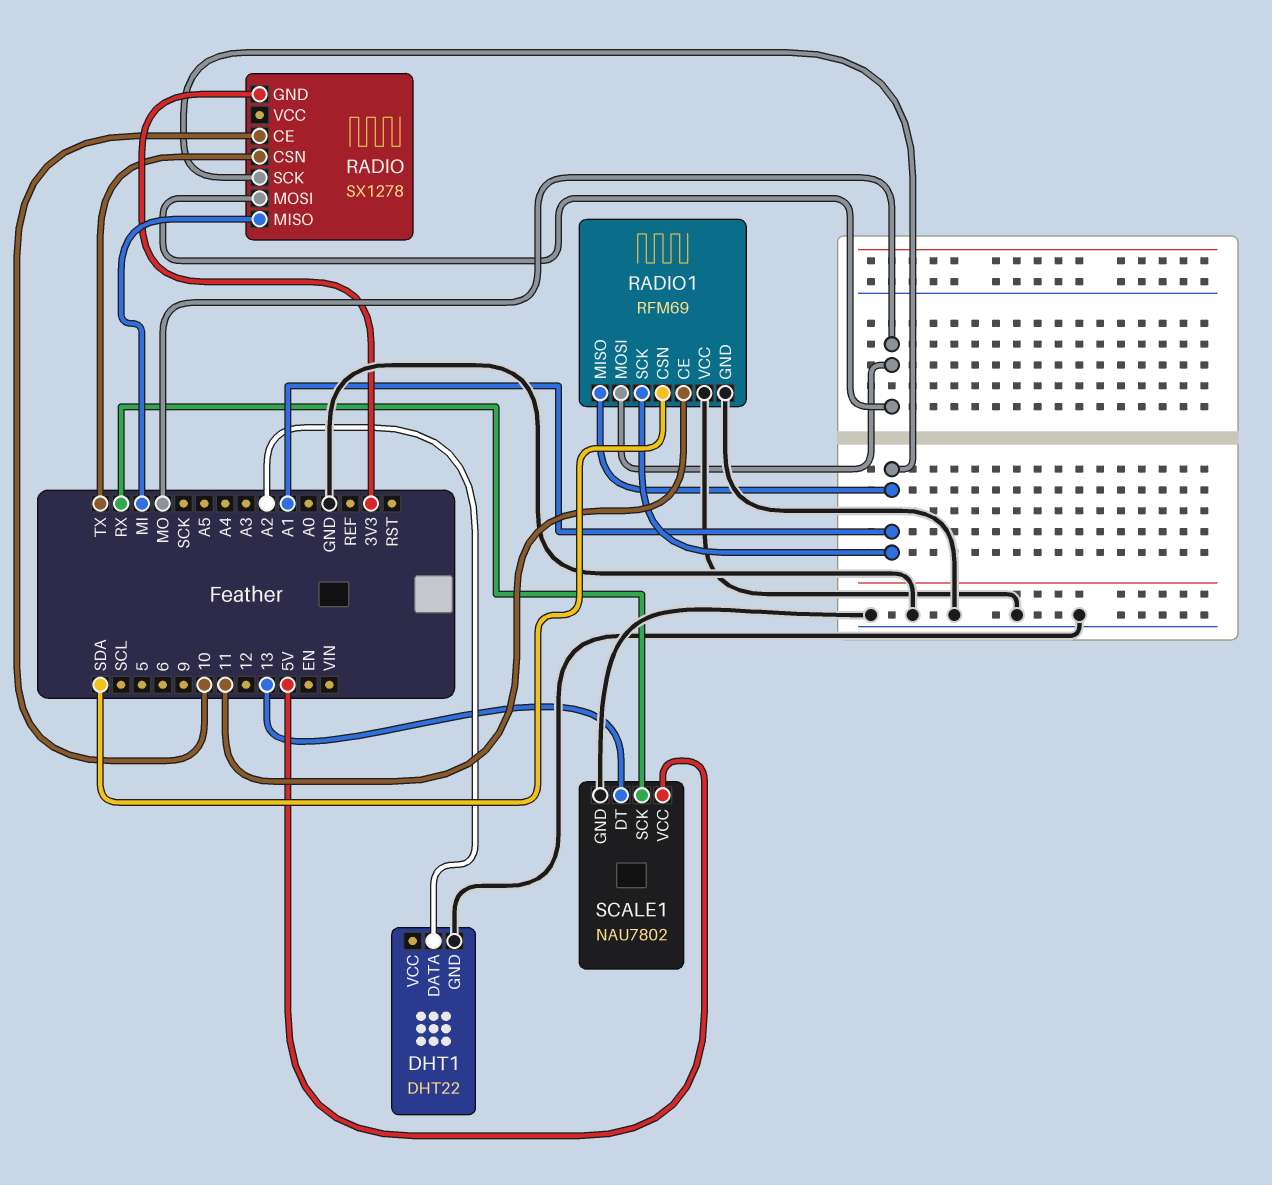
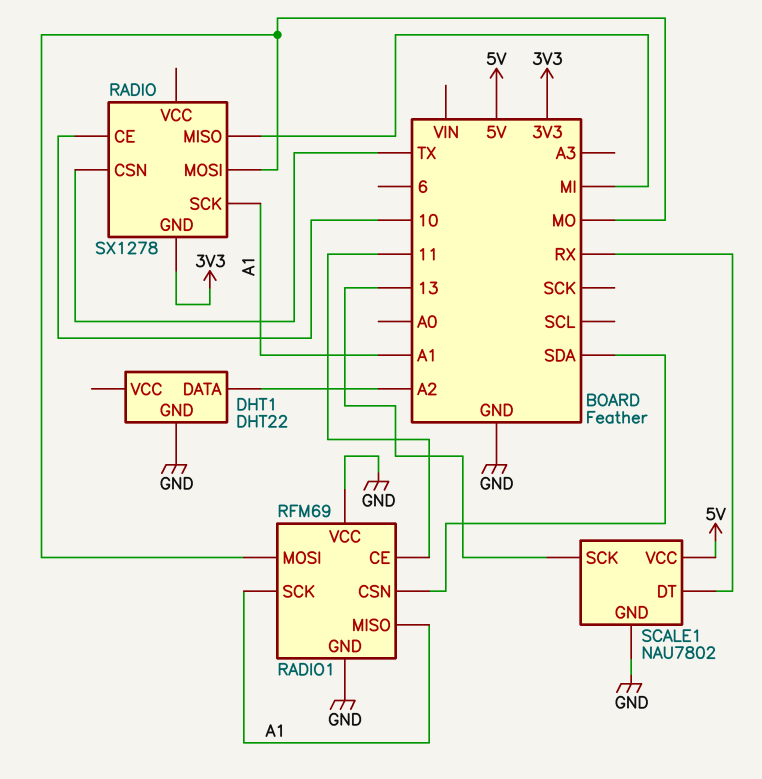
SCALE1 pin DT: 13 -> RX
SCALE1 pin SCK: RX -> 13

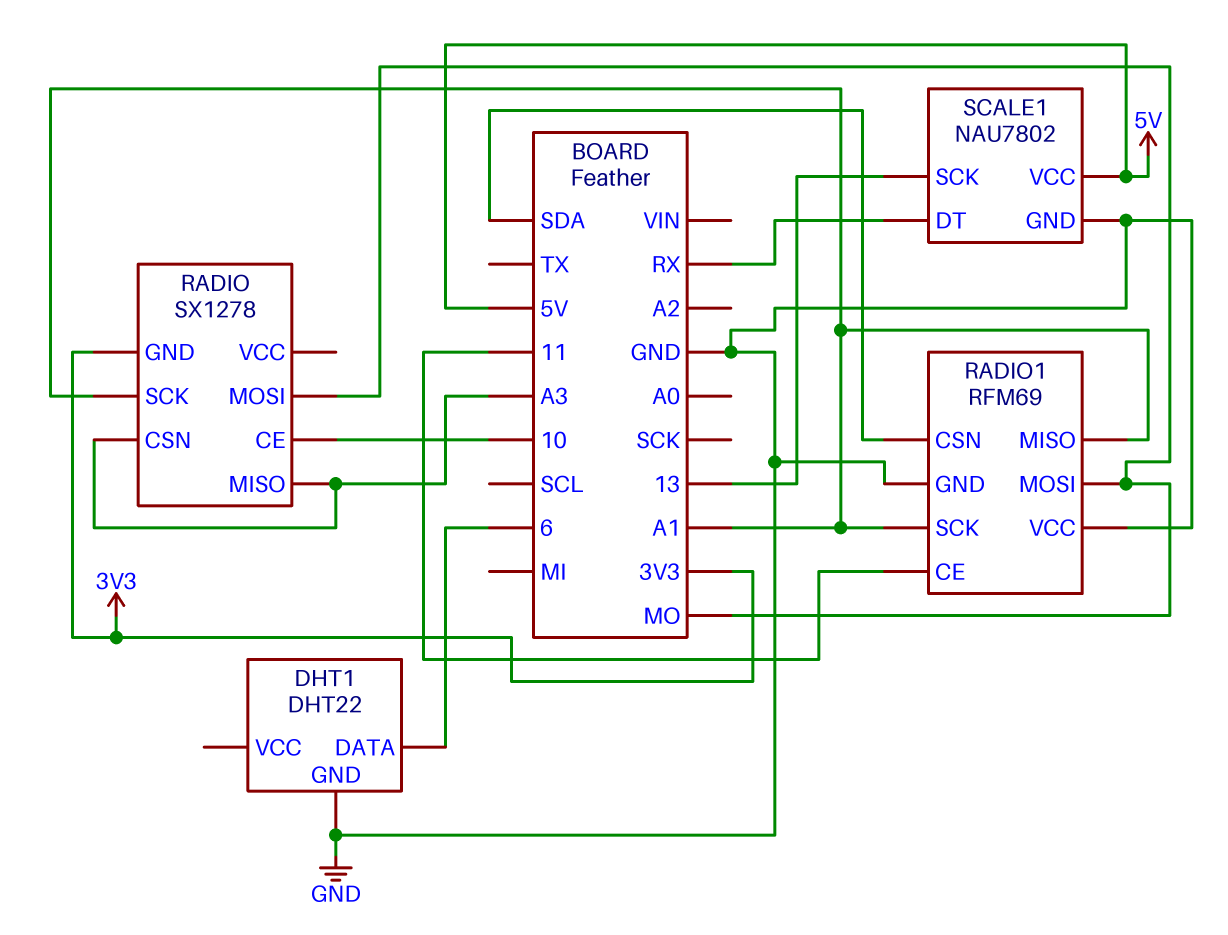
DHT1 pin DATA: A2 -> 6
RADIO pin CSN: TX -> A3
RADIO pin MISO: MI -> A3

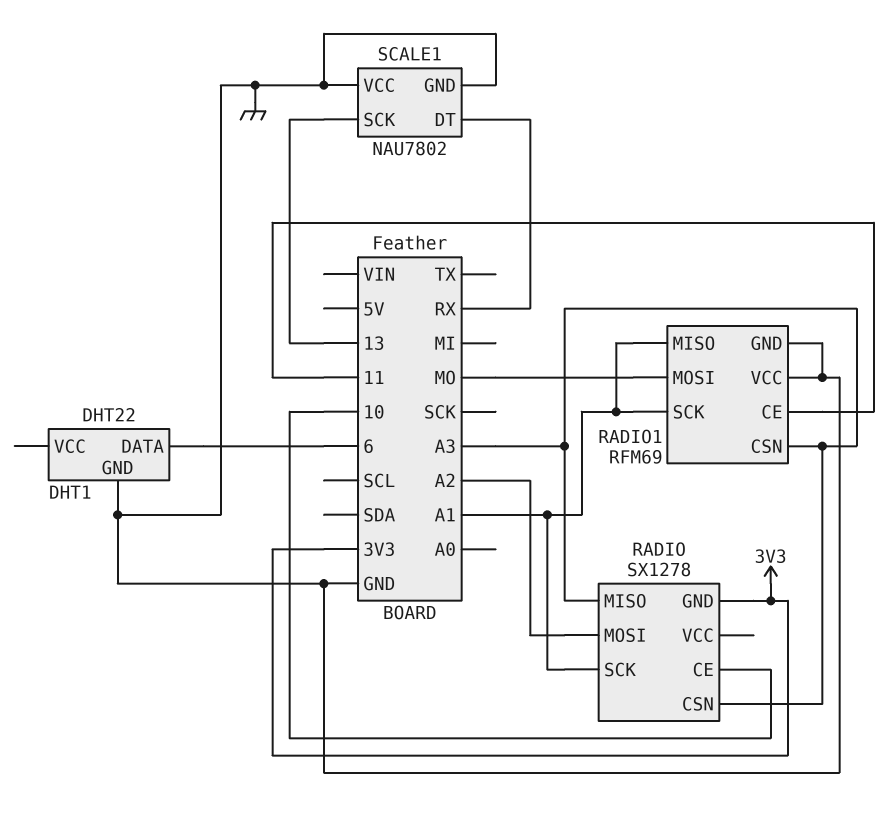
RADIO pin MOSI: MO -> A2
RADIO1 pin CSN: SDA -> A3
SCALE1 pin VCC: 5V -> GND

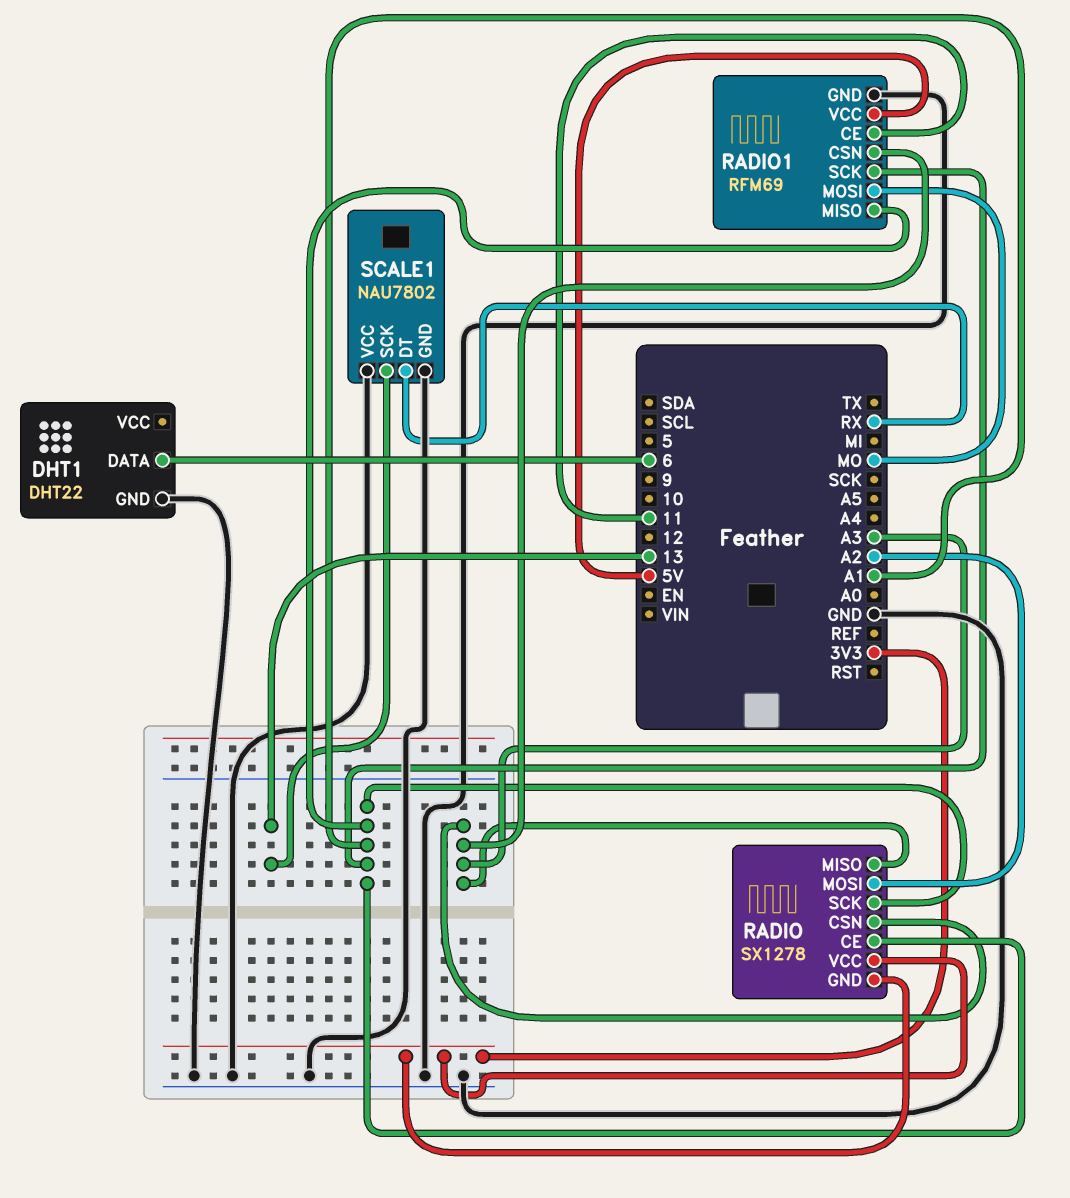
RADIO pin CE: 10 -> A1
RADIO pin VCC: none -> 3V3
RADIO1 pin VCC: GND -> 5V

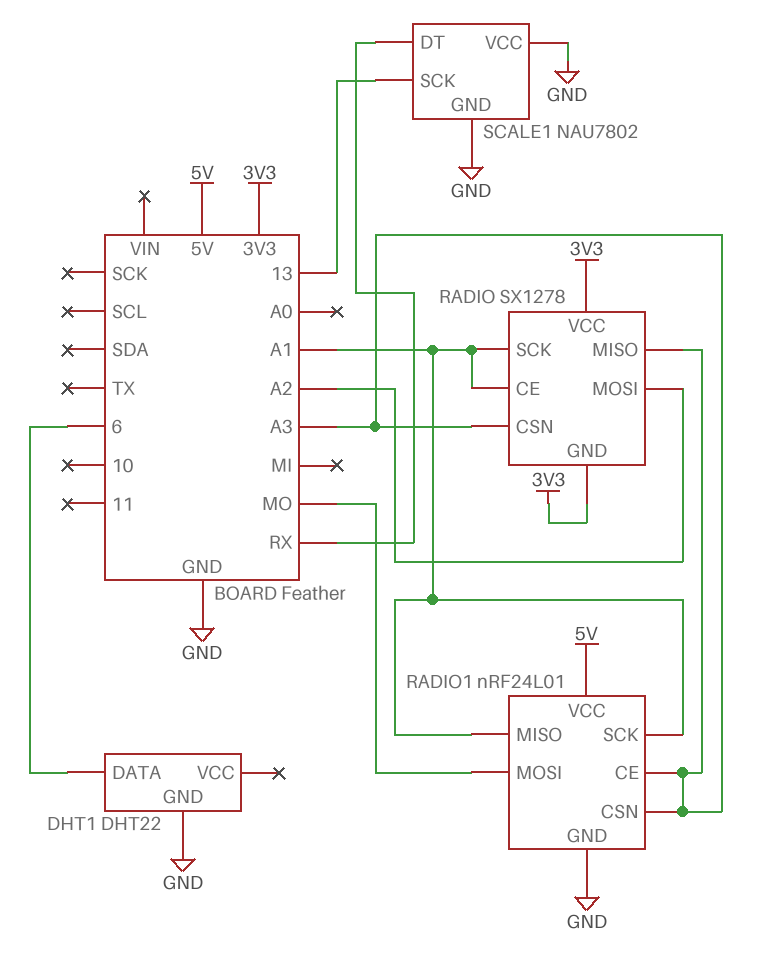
RADIO1: RFM69 -> nRF24L01
RADIO1 pin CE: 11 -> A3

